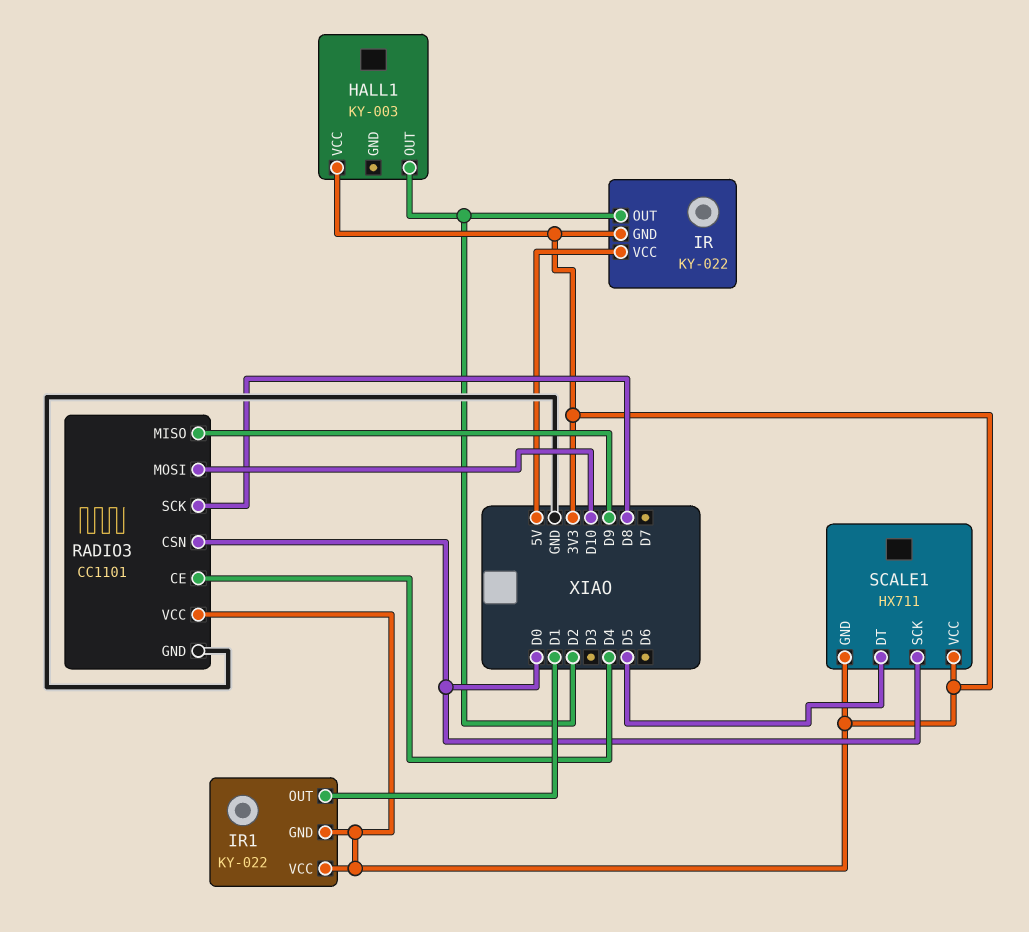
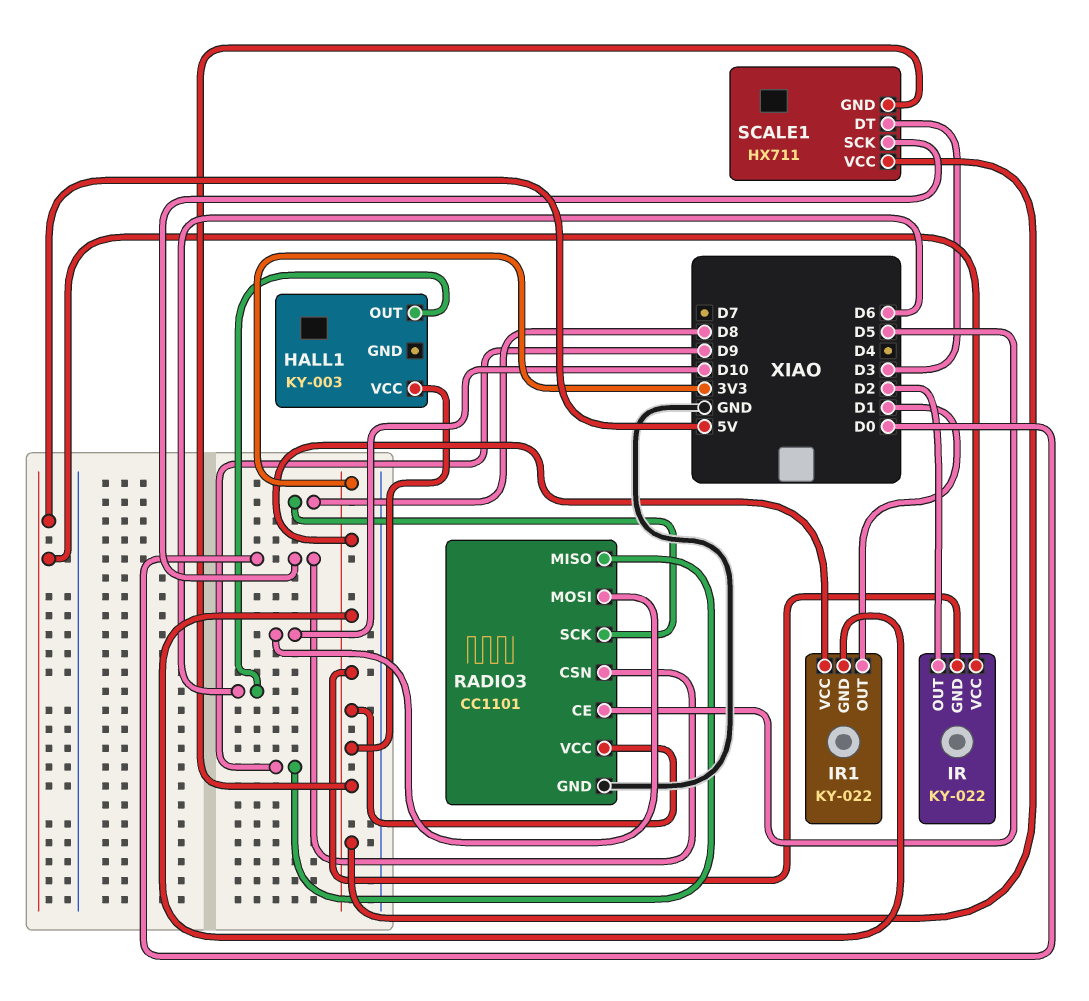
HALL1 pin OUT: D2 -> D6
RADIO3 pin CE: D4 -> D5
SCALE1 pin DT: D5 -> D3

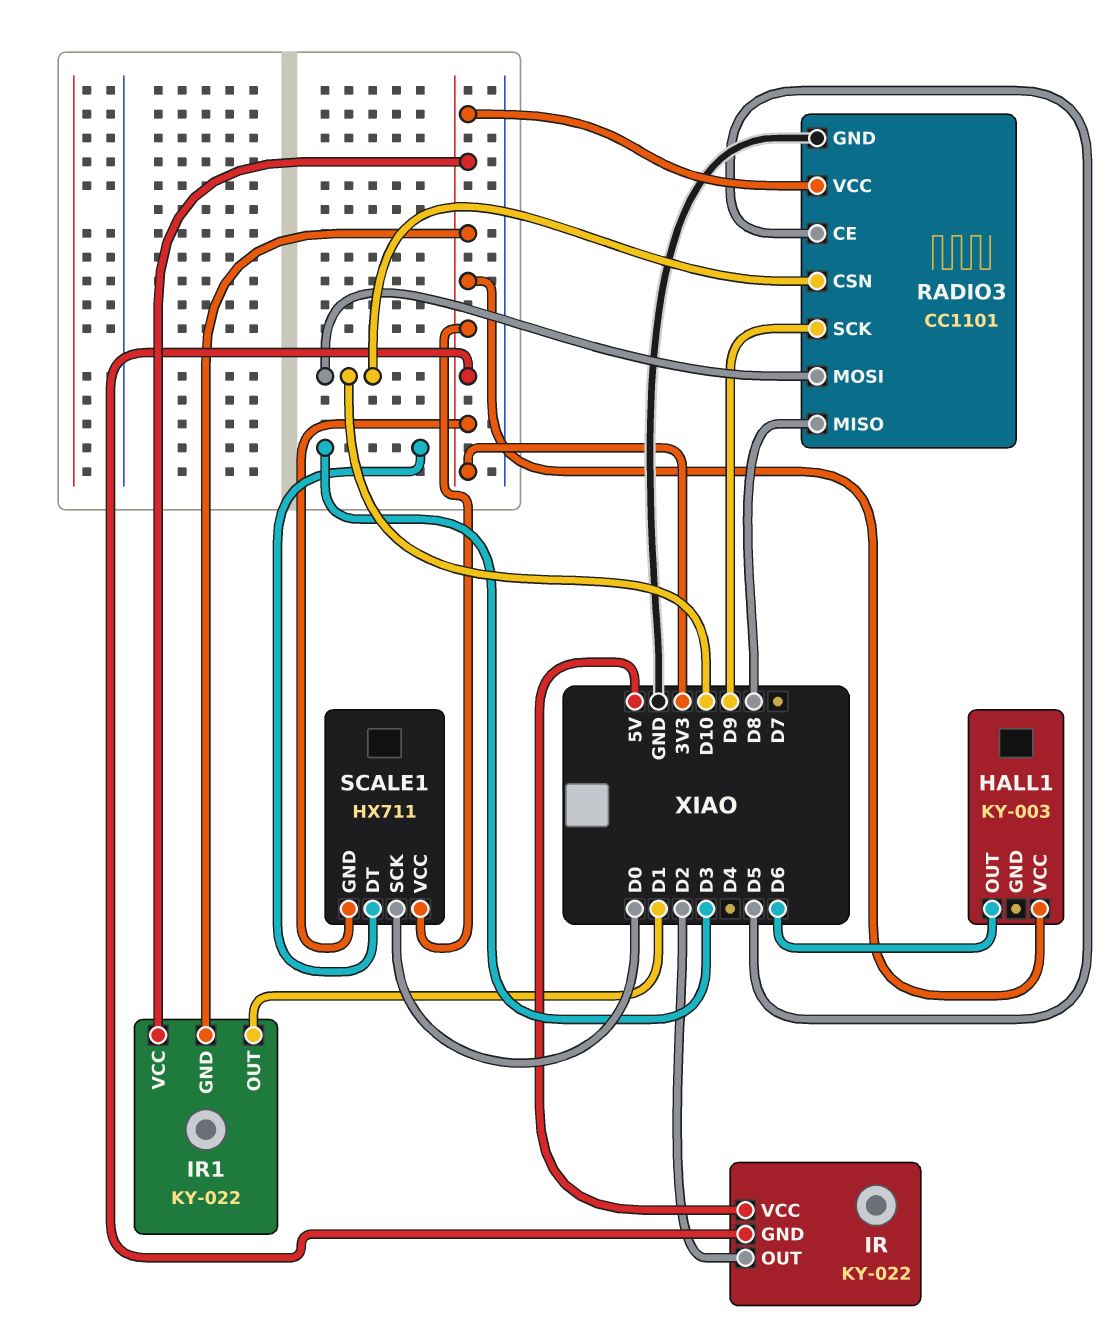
RADIO3 pin CSN: D0 -> D10
RADIO3 pin MISO: D9 -> D8
RADIO3 pin SCK: D8 -> D9

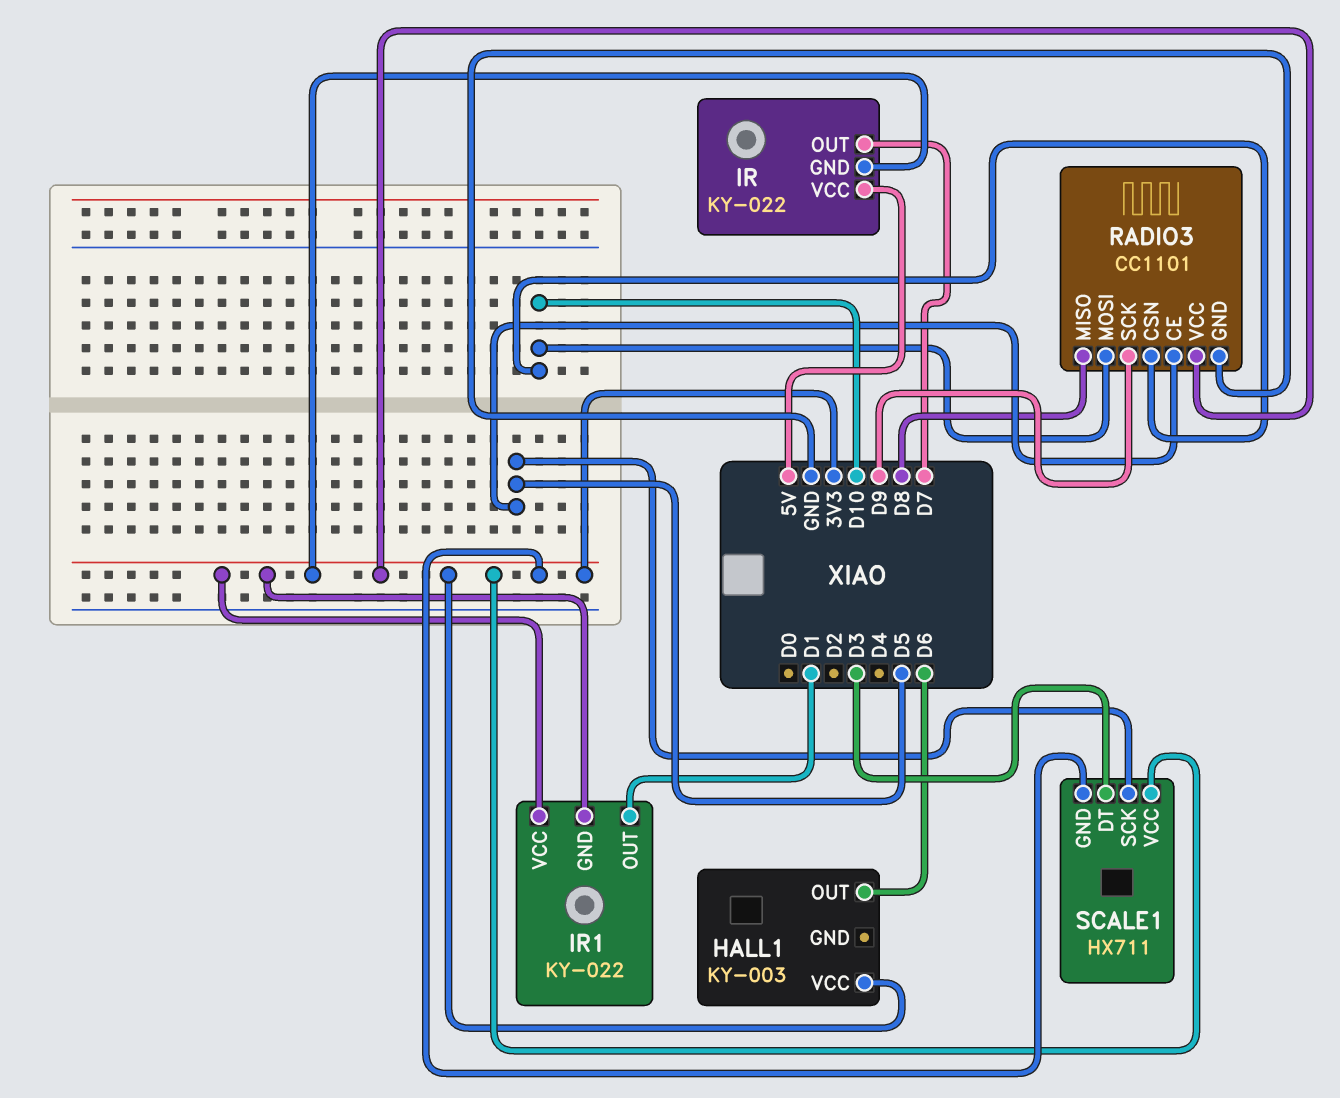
IR pin OUT: D2 -> D7
SCALE1 pin SCK: D0 -> D5

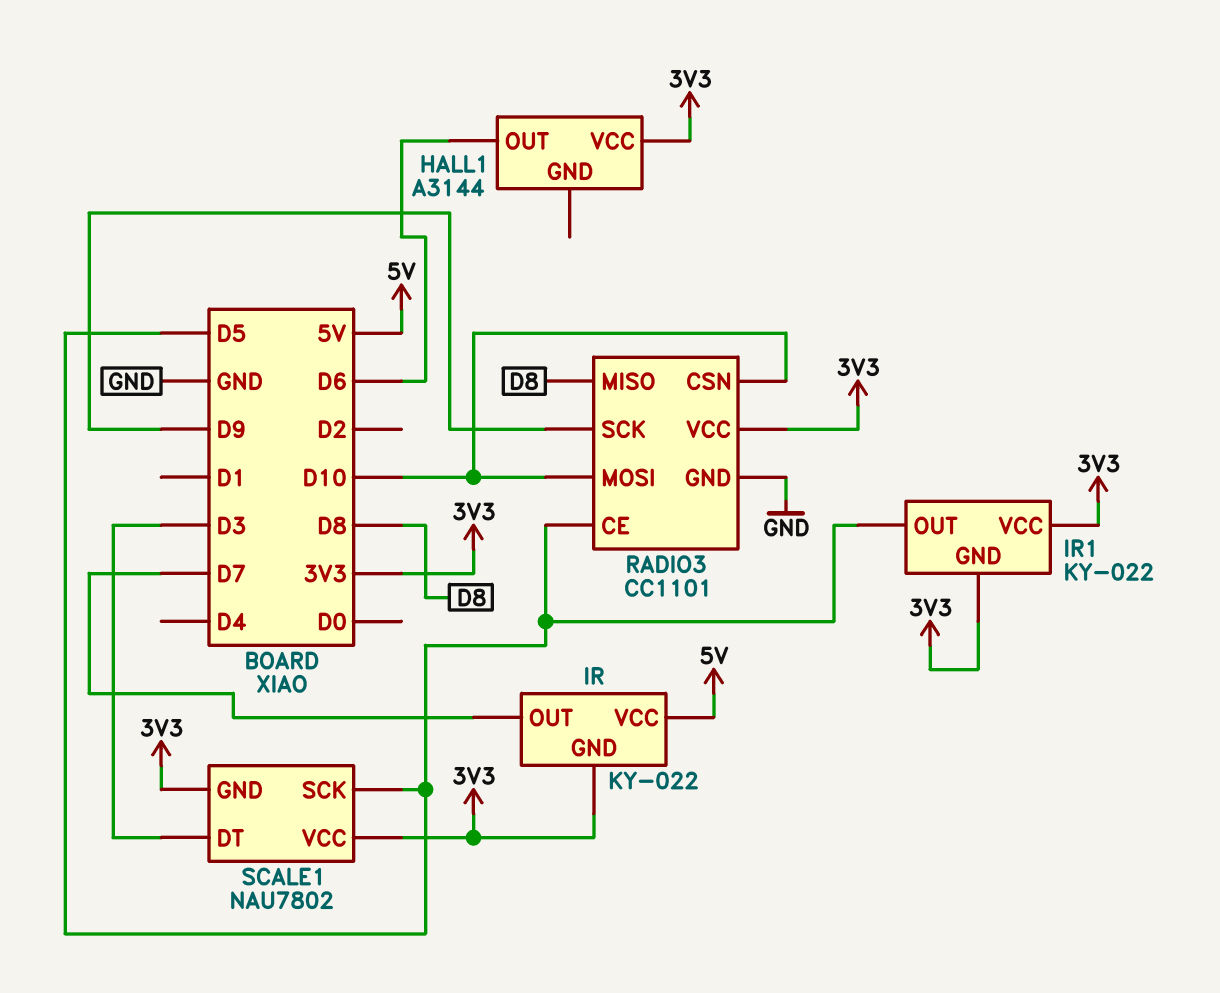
HALL1: KY-003 -> A3144
IR1 pin OUT: D1 -> D5
SCALE1: HX711 -> NAU7802

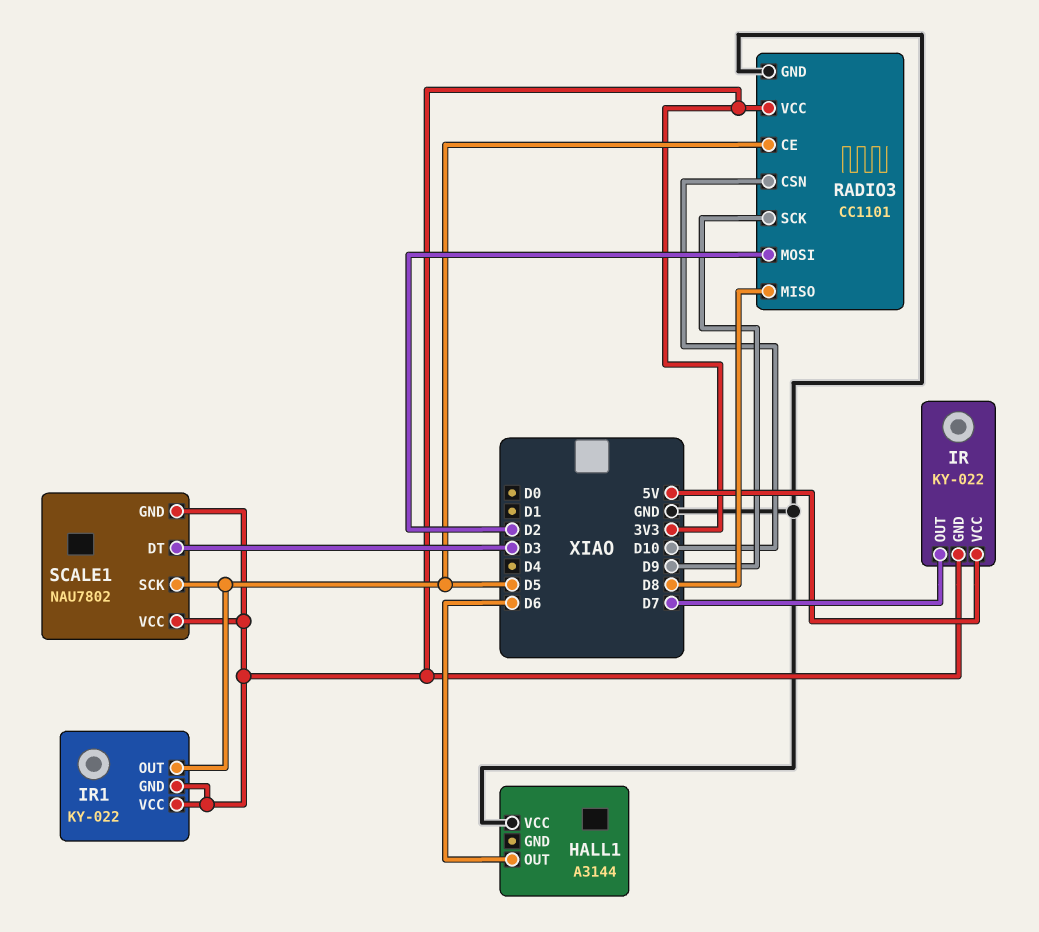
HALL1 pin VCC: 3V3 -> GND
RADIO3 pin MOSI: D10 -> D2

